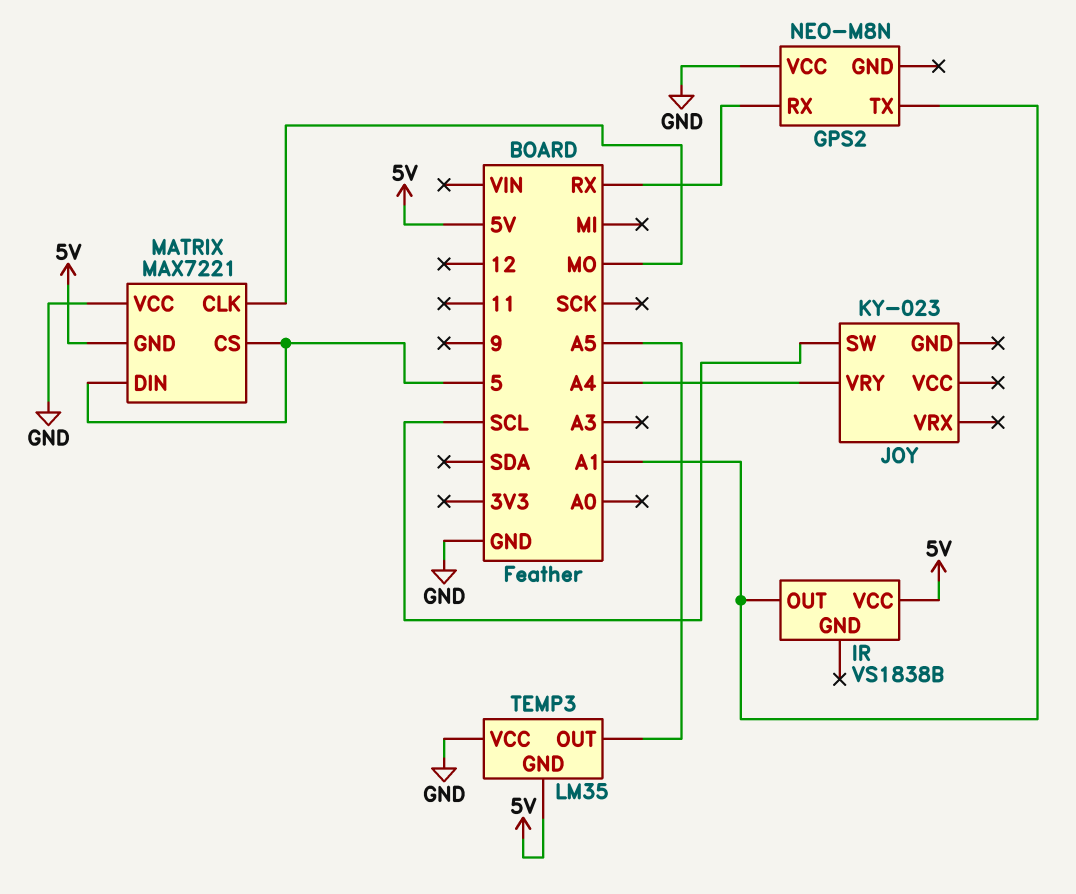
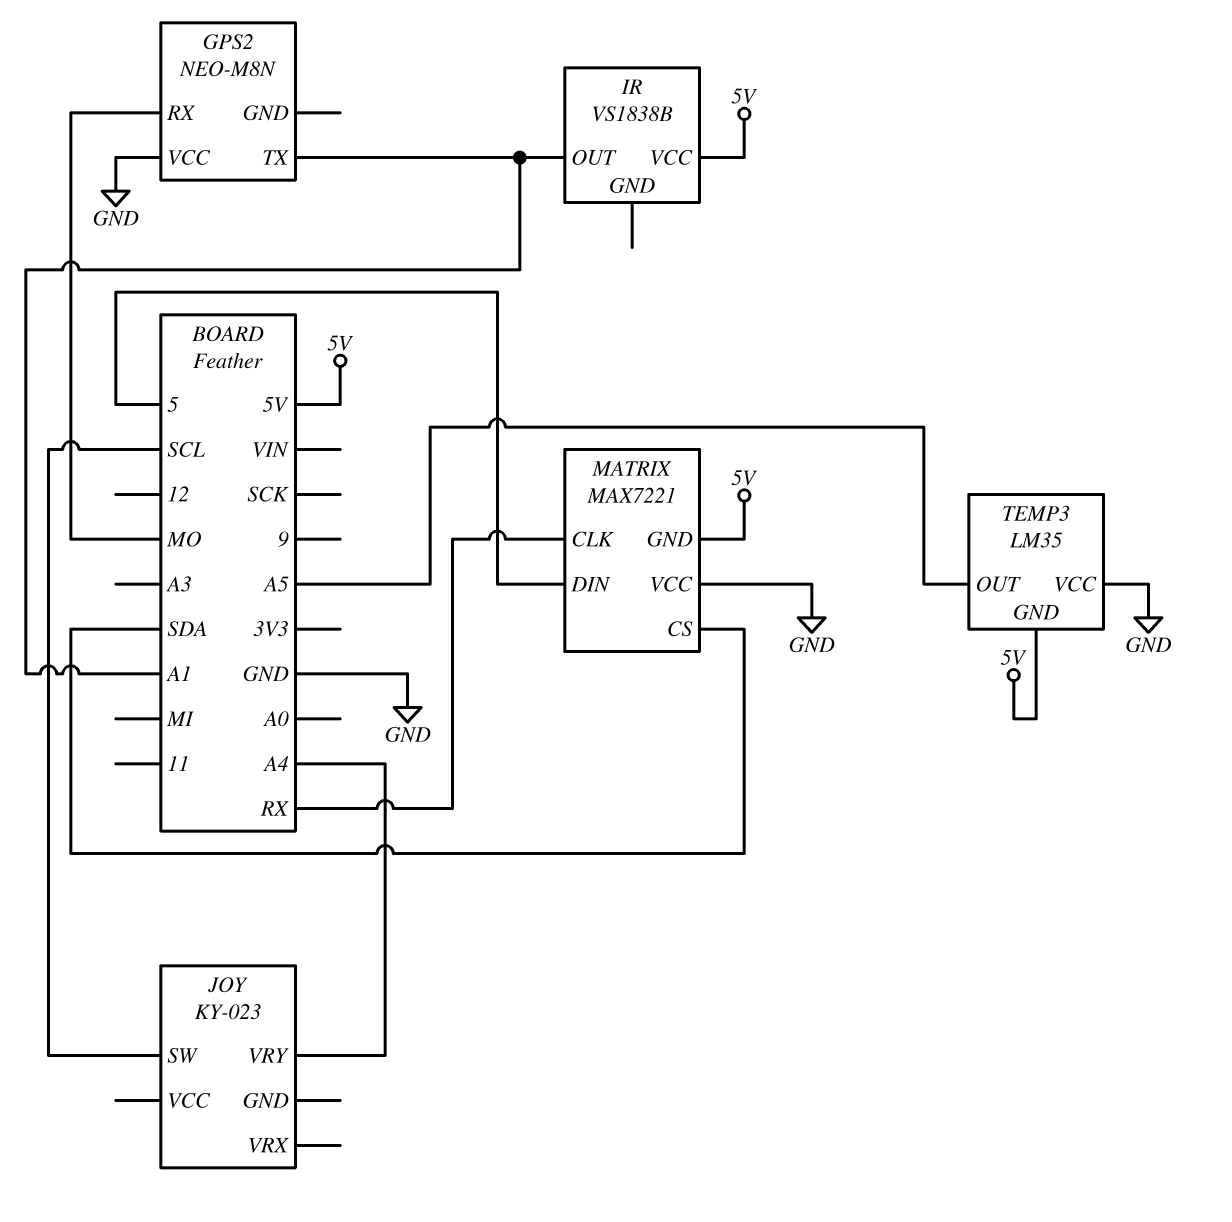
GPS2 pin RX: RX -> MO
MATRIX pin CLK: MO -> RX
MATRIX pin CS: 5 -> SDA

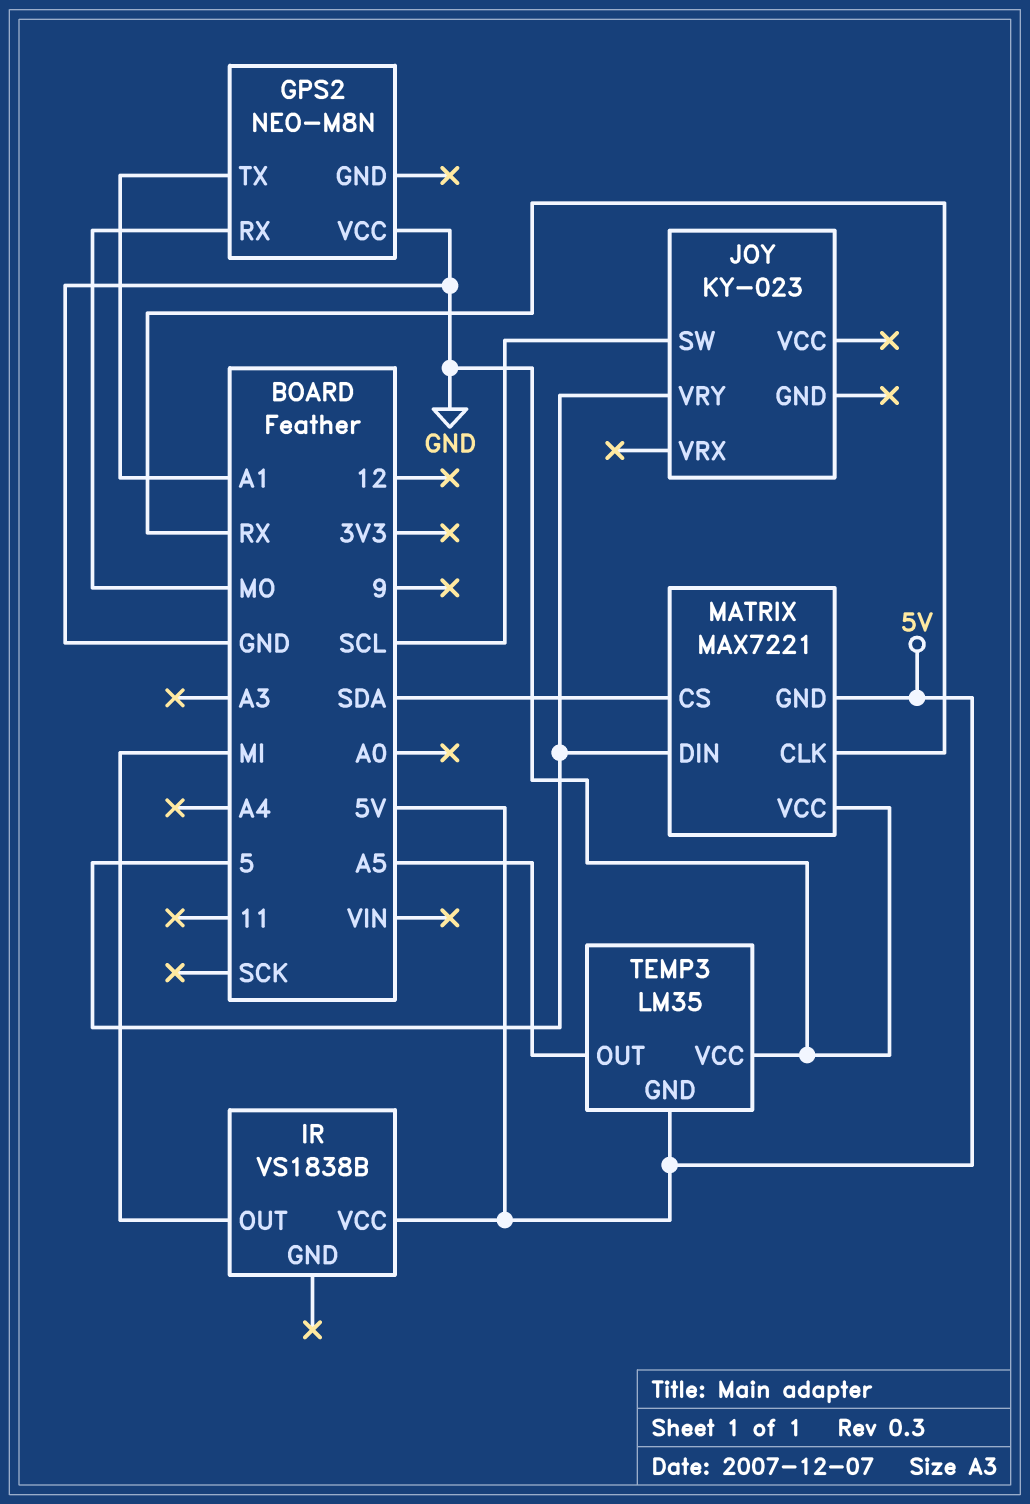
IR pin OUT: A1 -> MI
JOY pin VRY: A4 -> 5

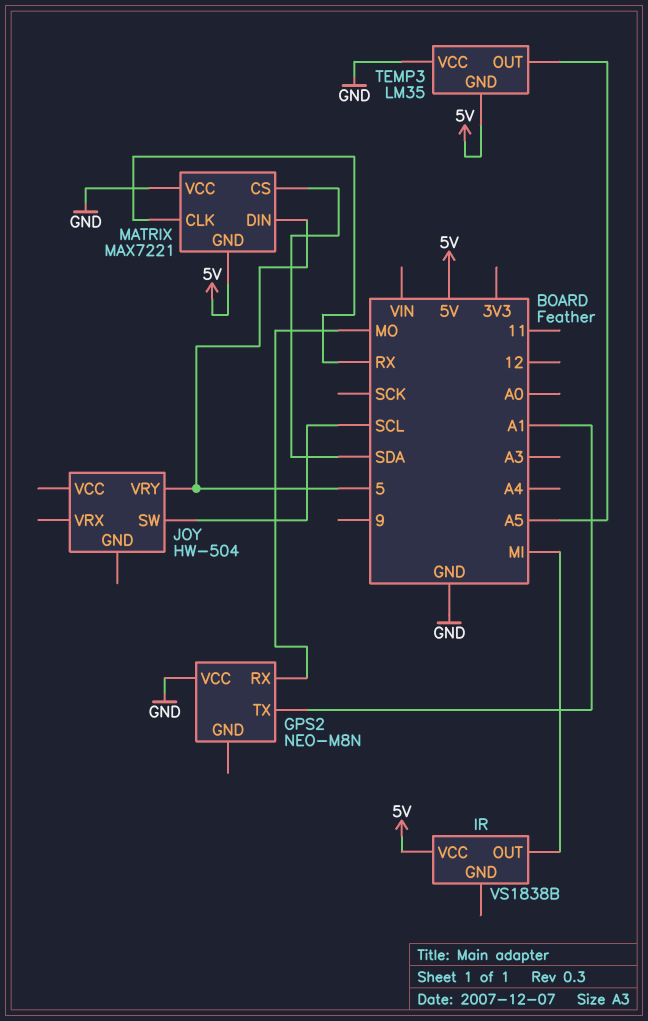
JOY: KY-023 -> HW-504

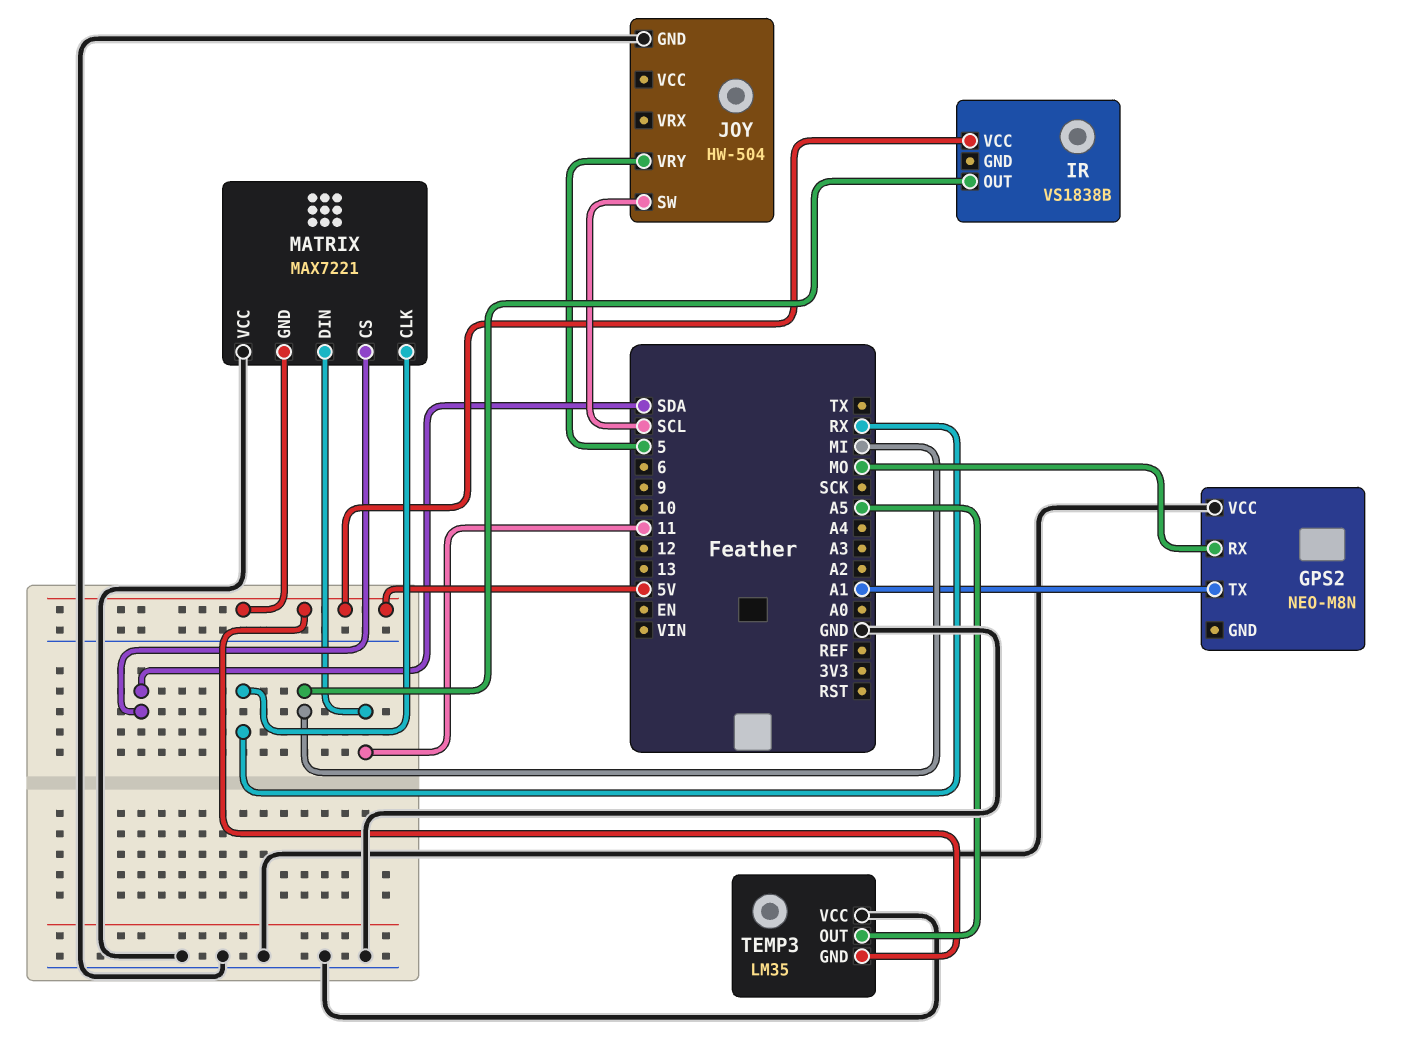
JOY pin GND: none -> GND
MATRIX pin DIN: 5 -> 11

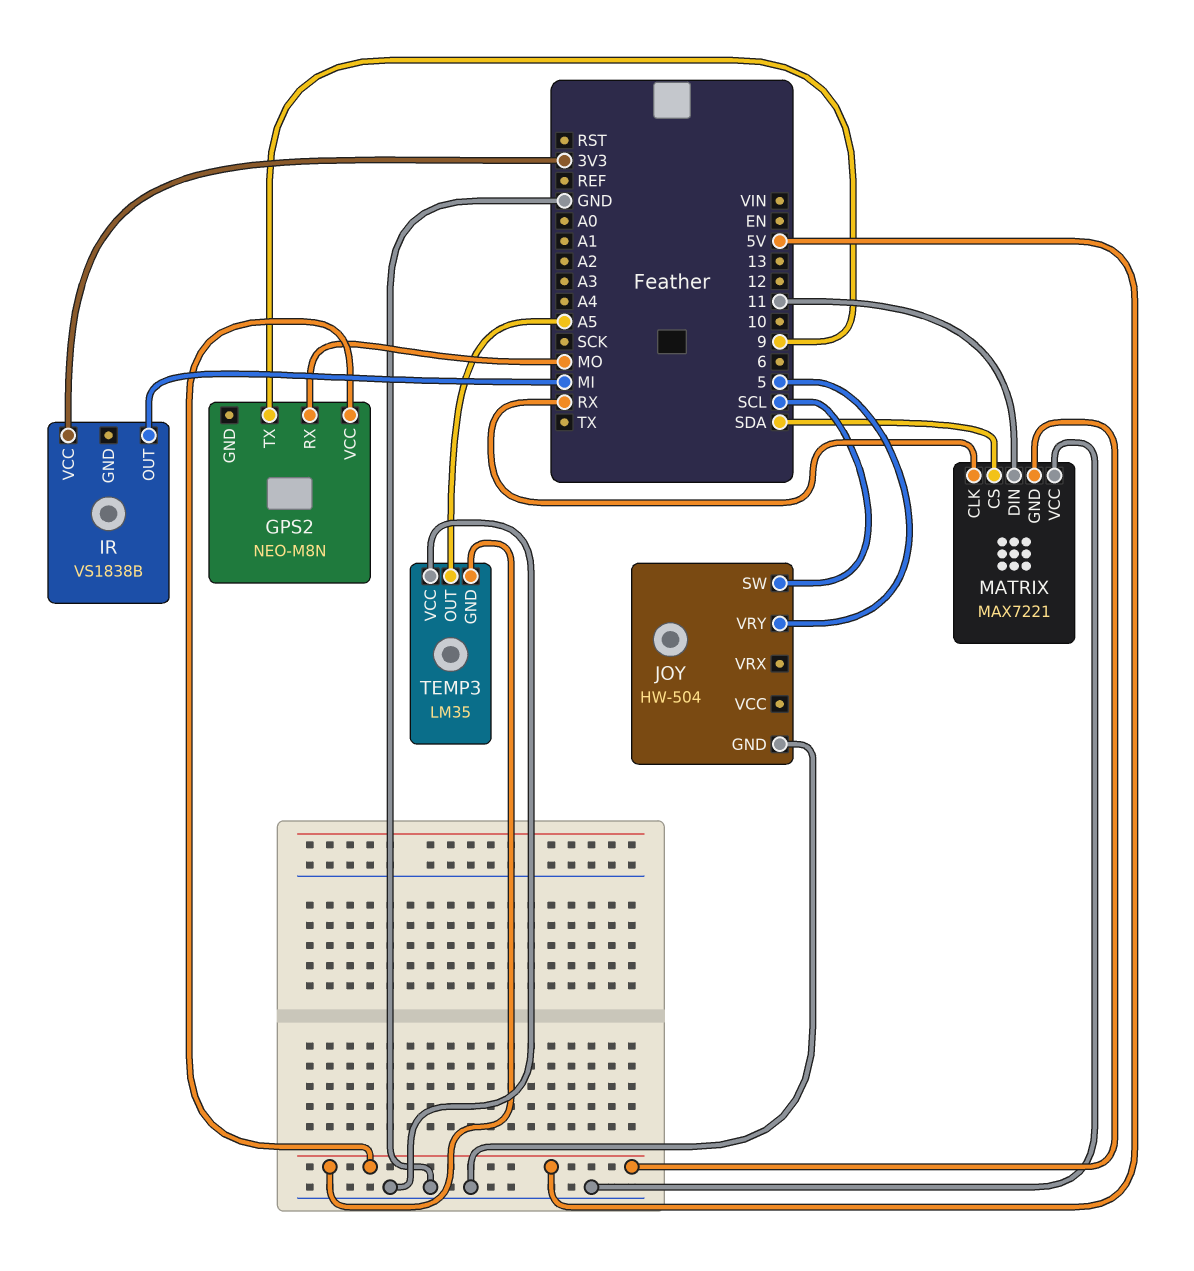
GPS2 pin TX: A1 -> 9
GPS2 pin VCC: GND -> 5V
IR pin VCC: 5V -> 3V3

